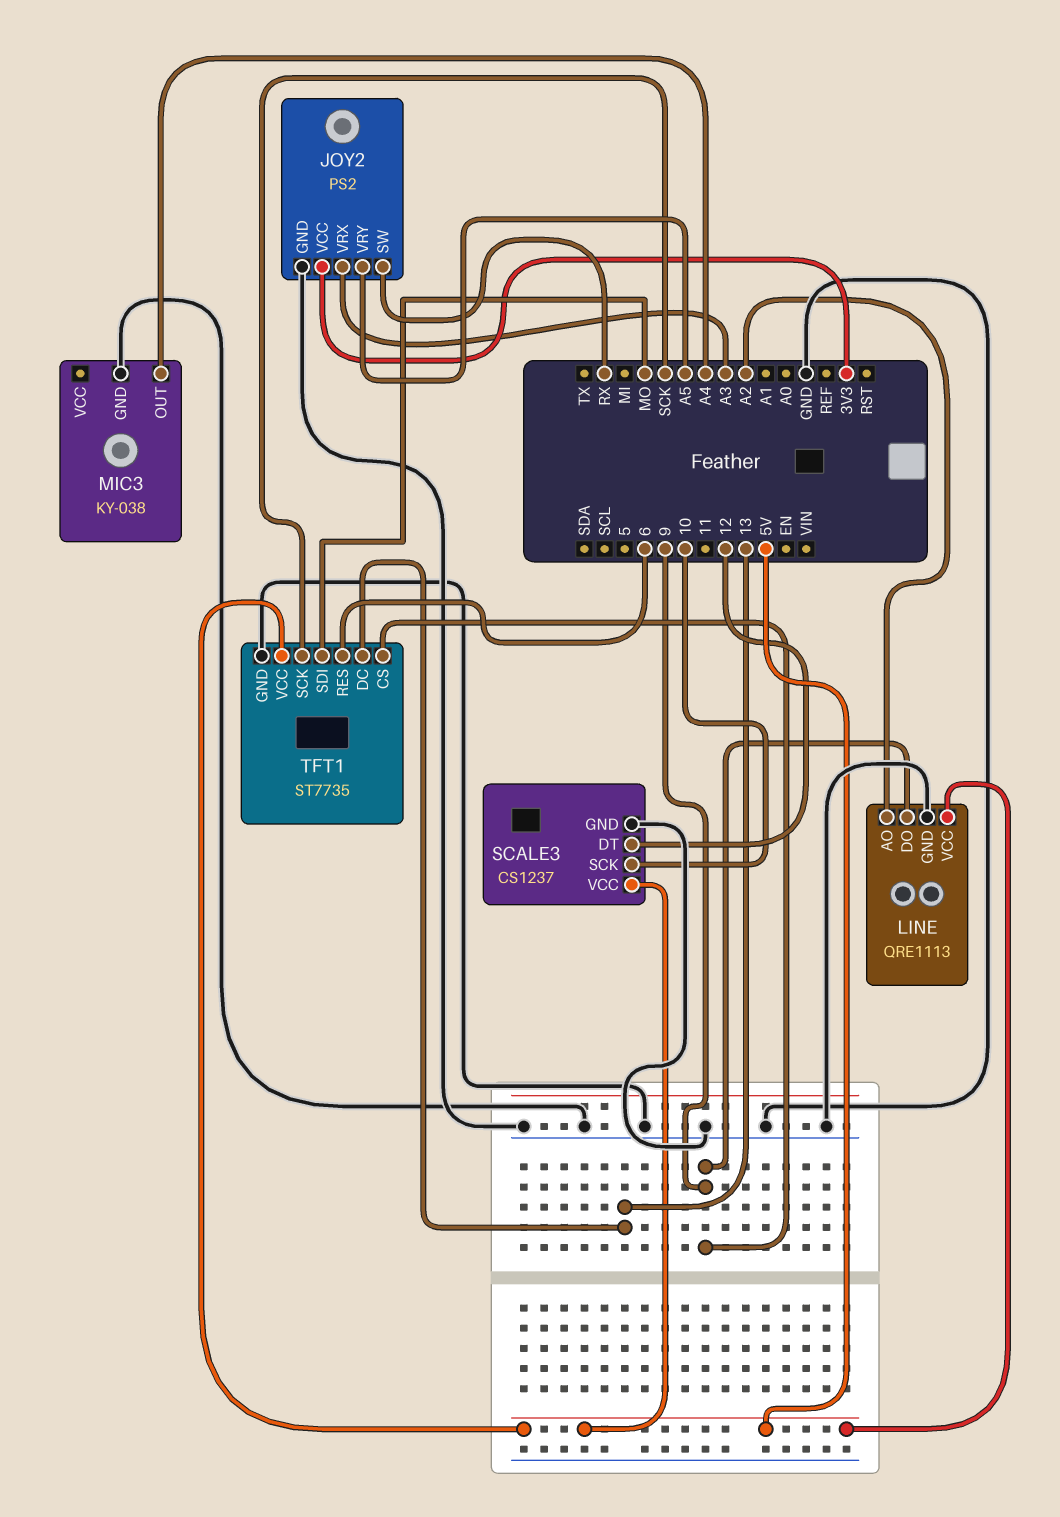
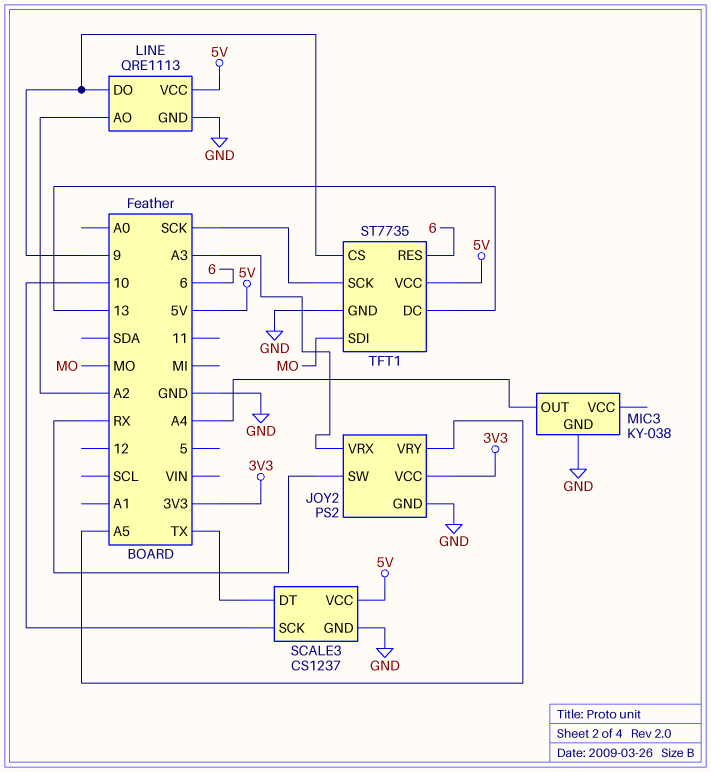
SCALE3 pin DT: 12 -> TX

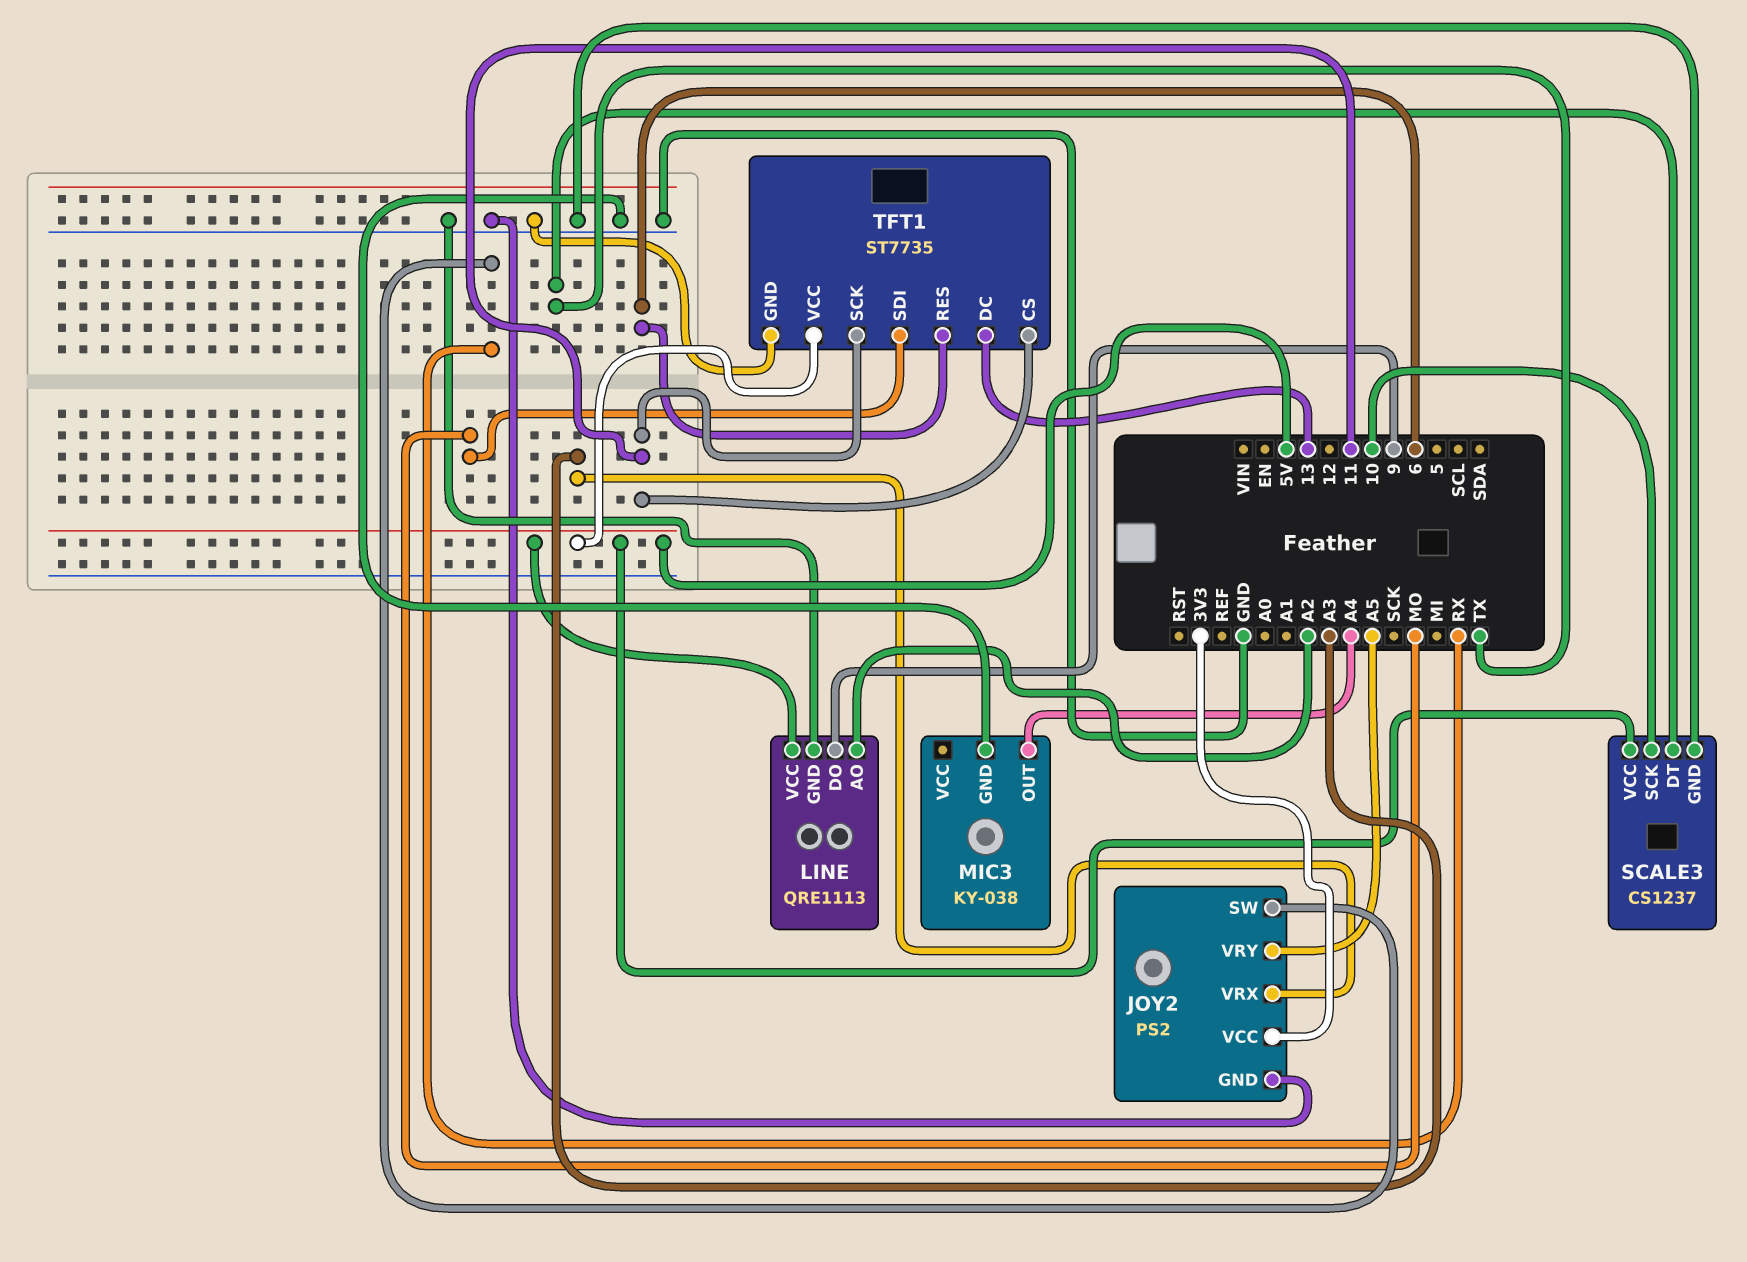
TFT1 pin CS: 9 -> 11
TFT1 pin SCK: SCK -> 11

